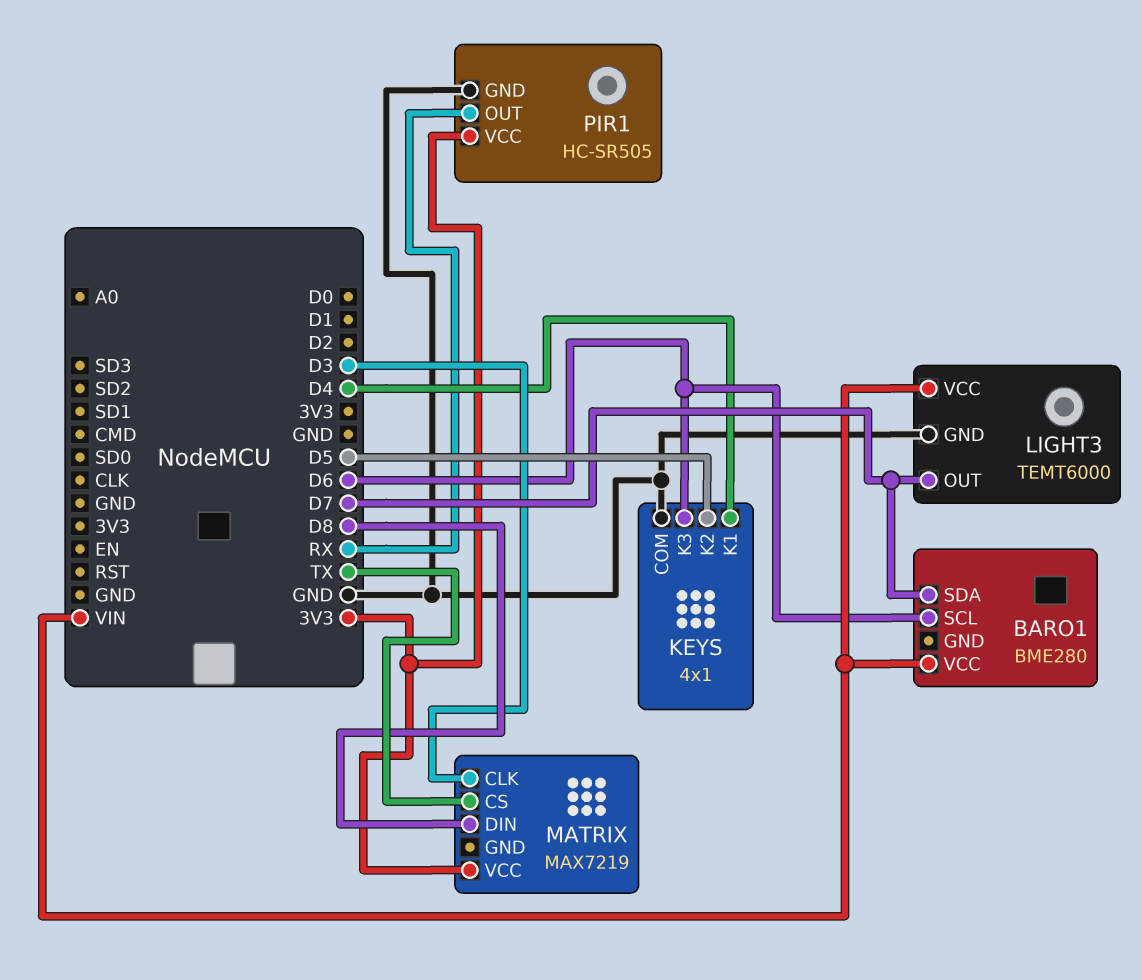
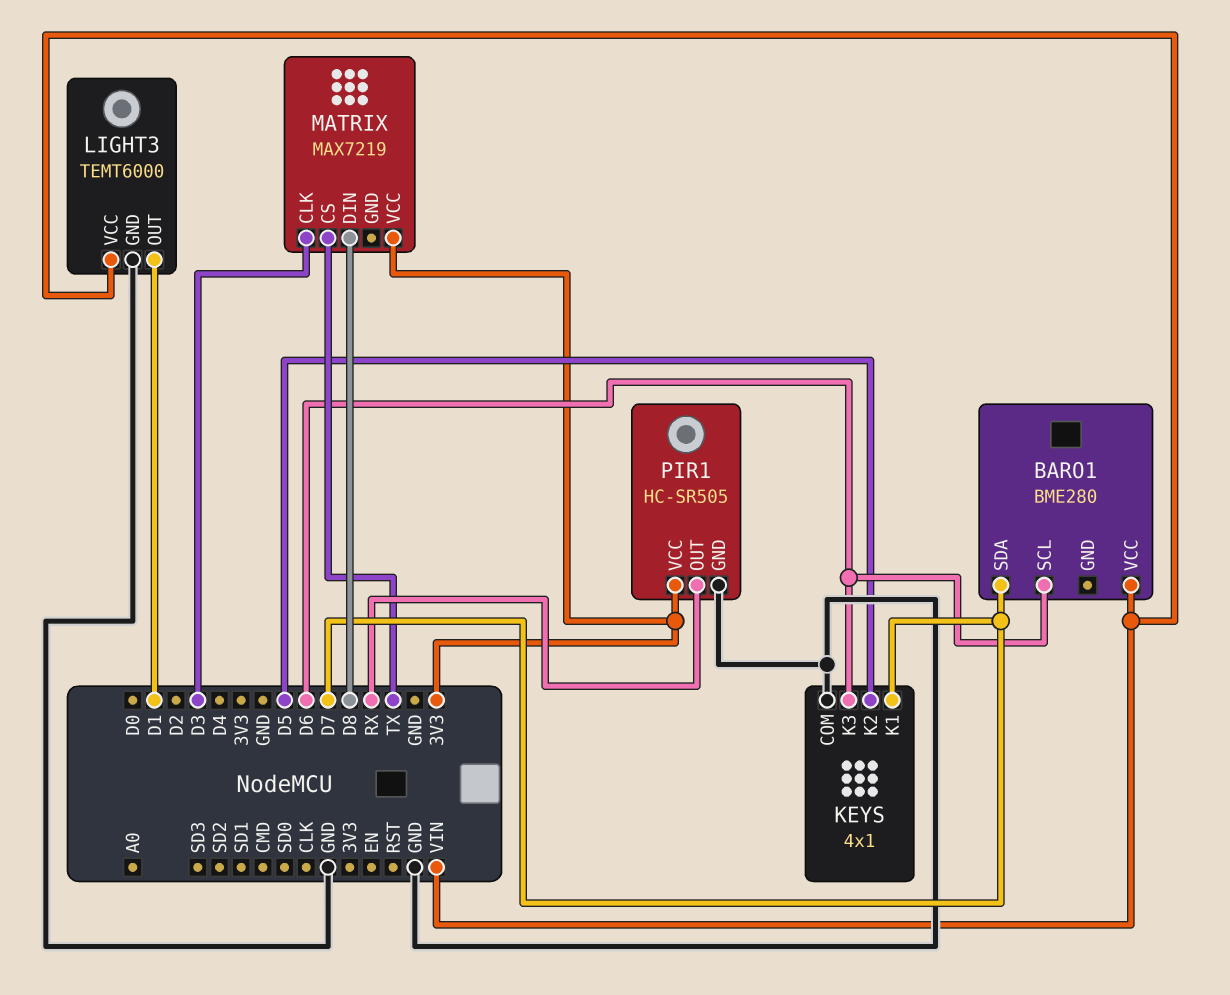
KEYS pin K1: D4 -> D7
LIGHT3 pin OUT: D7 -> D1

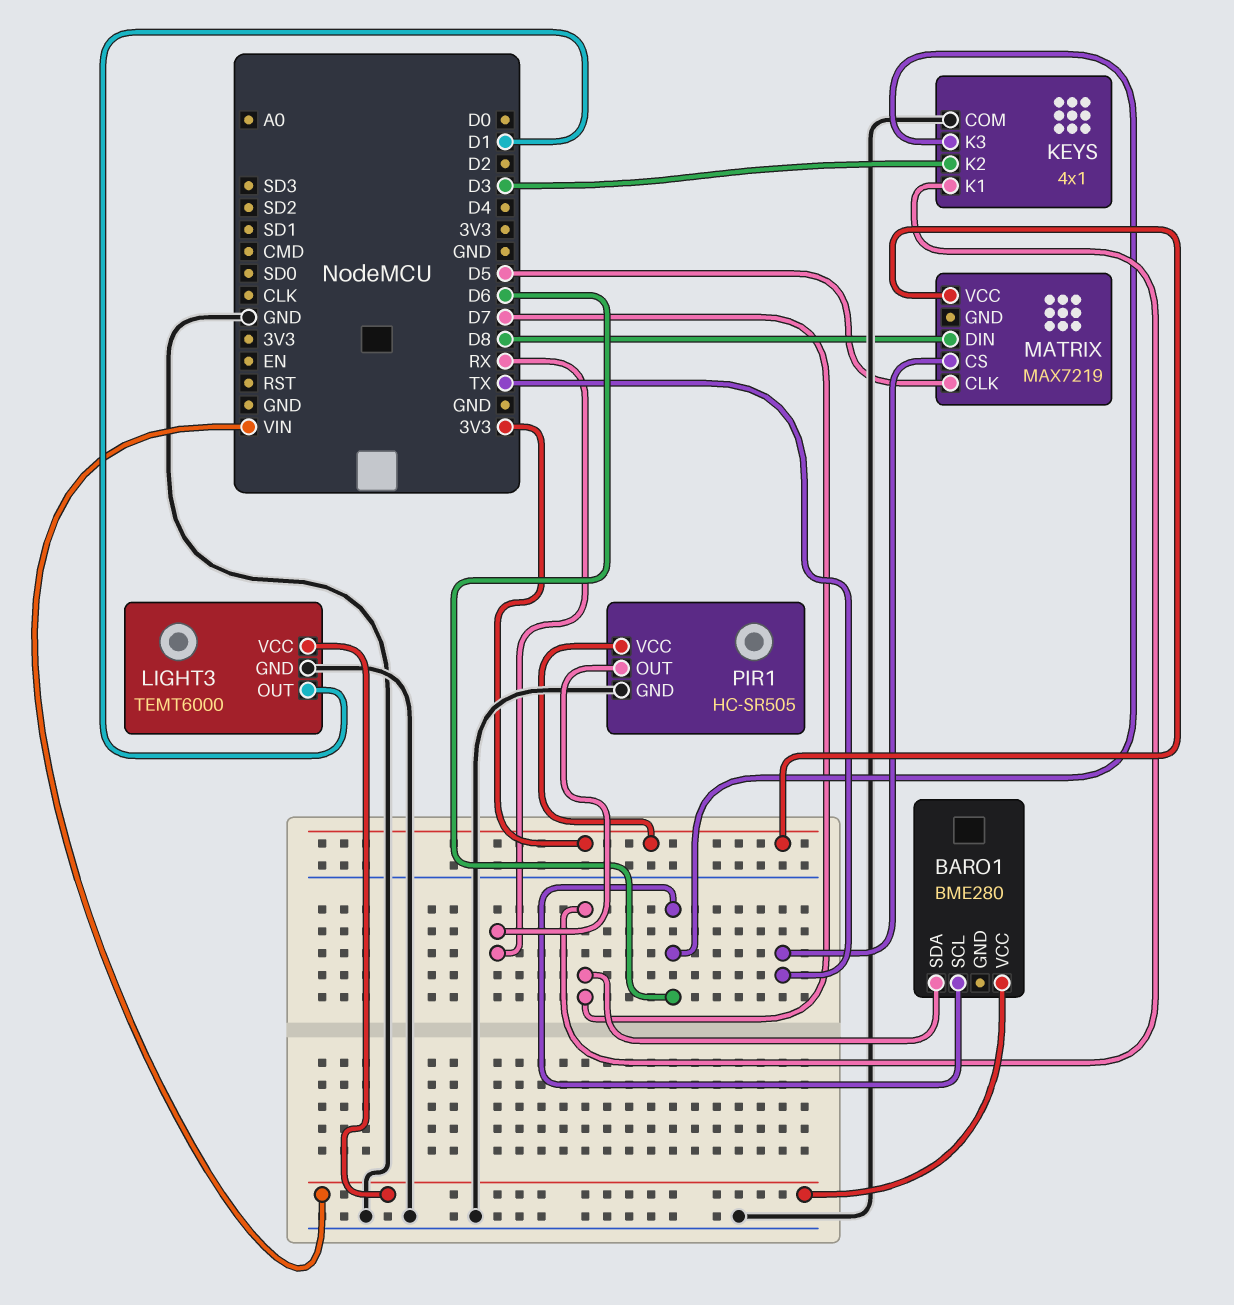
KEYS pin K2: D5 -> D3
MATRIX pin CLK: D3 -> D5

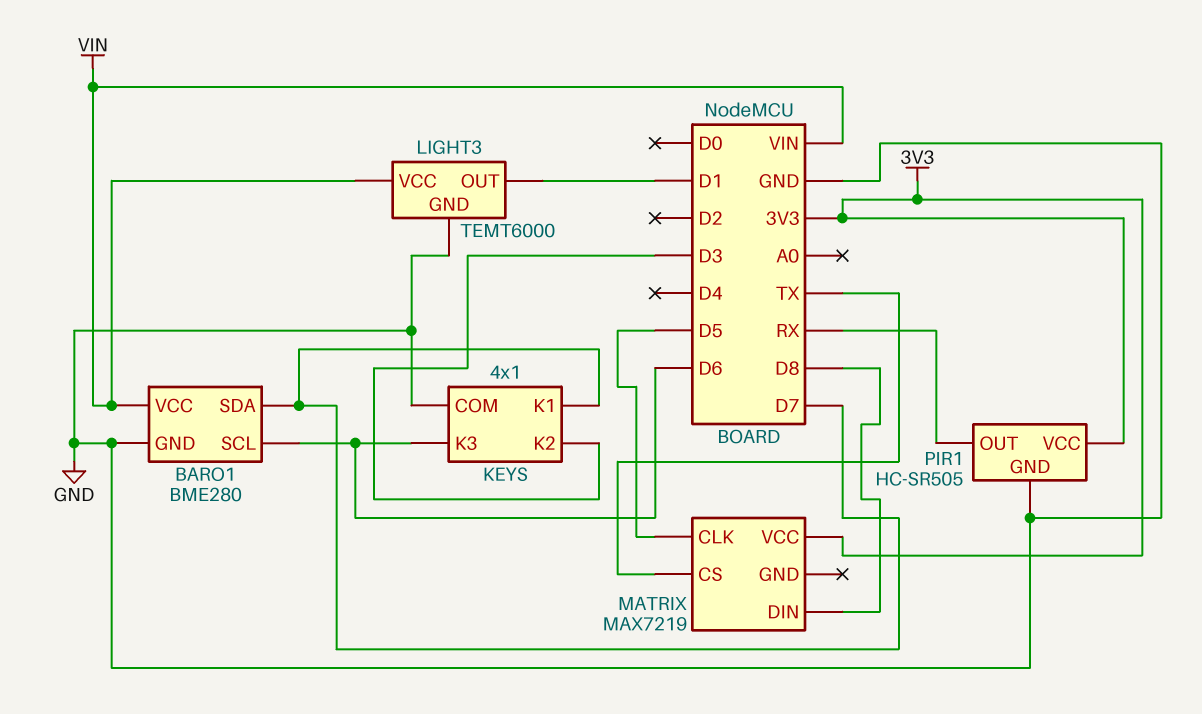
BARO1 pin GND: none -> GND

